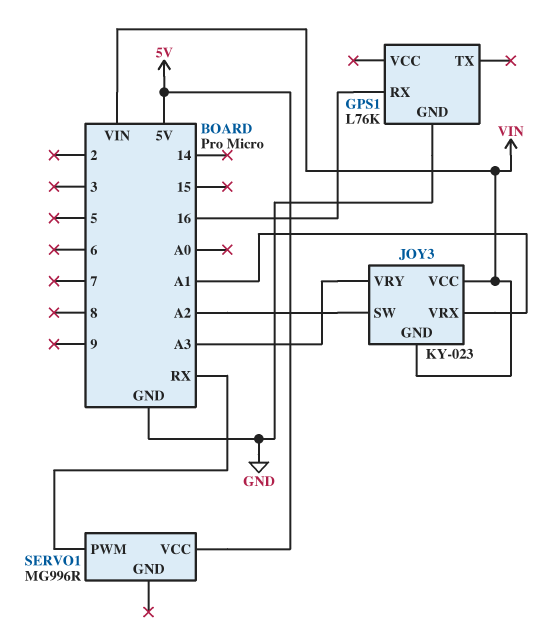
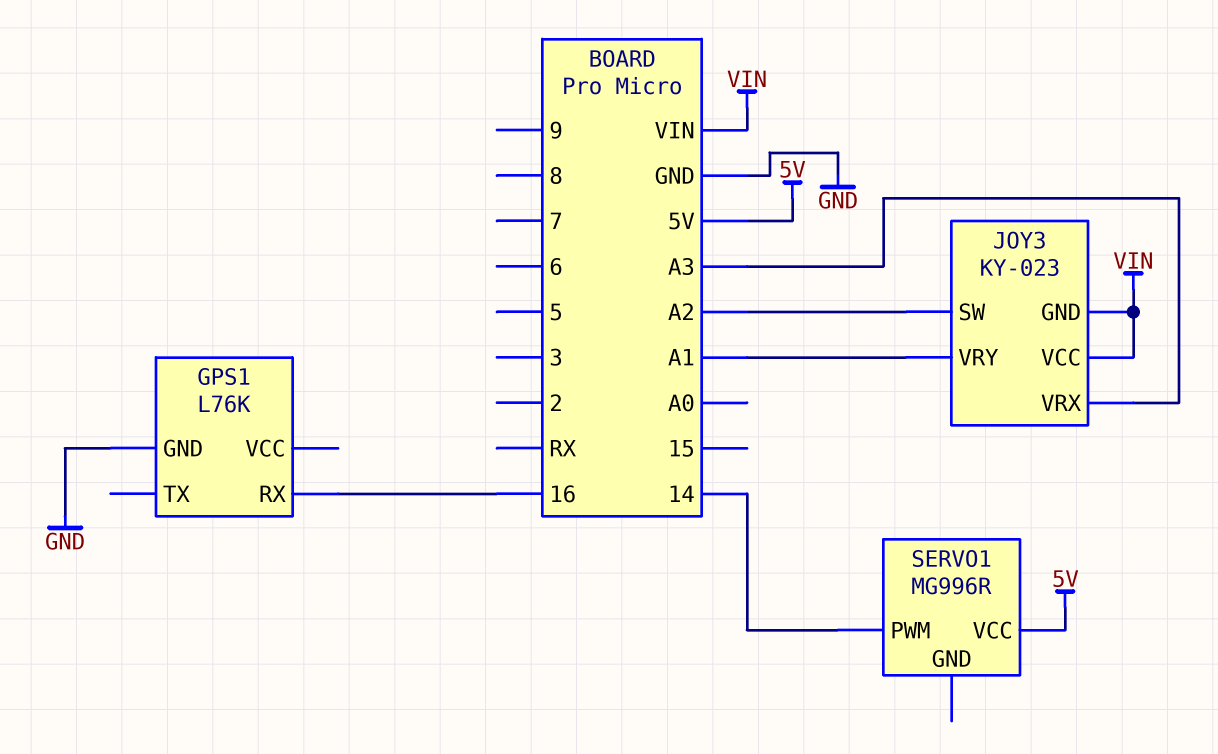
JOY3 pin VRX: A1 -> A3
JOY3 pin VRY: A3 -> A1
SERVO1 pin PWM: RX -> 14

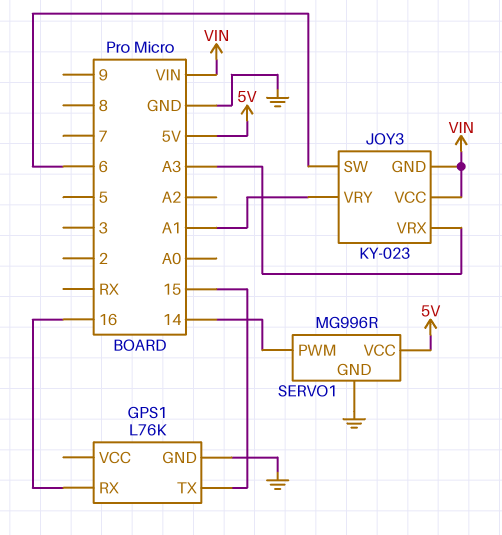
GPS1 pin TX: none -> 15
JOY3 pin SW: A2 -> 6
SERVO1 pin GND: none -> GND

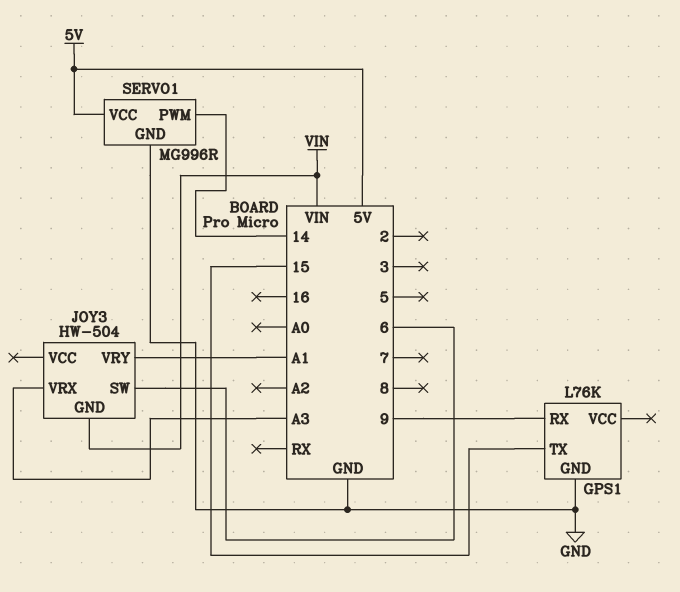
GPS1 pin RX: 16 -> 9
JOY3: KY-023 -> HW-504
JOY3 pin VCC: VIN -> none

